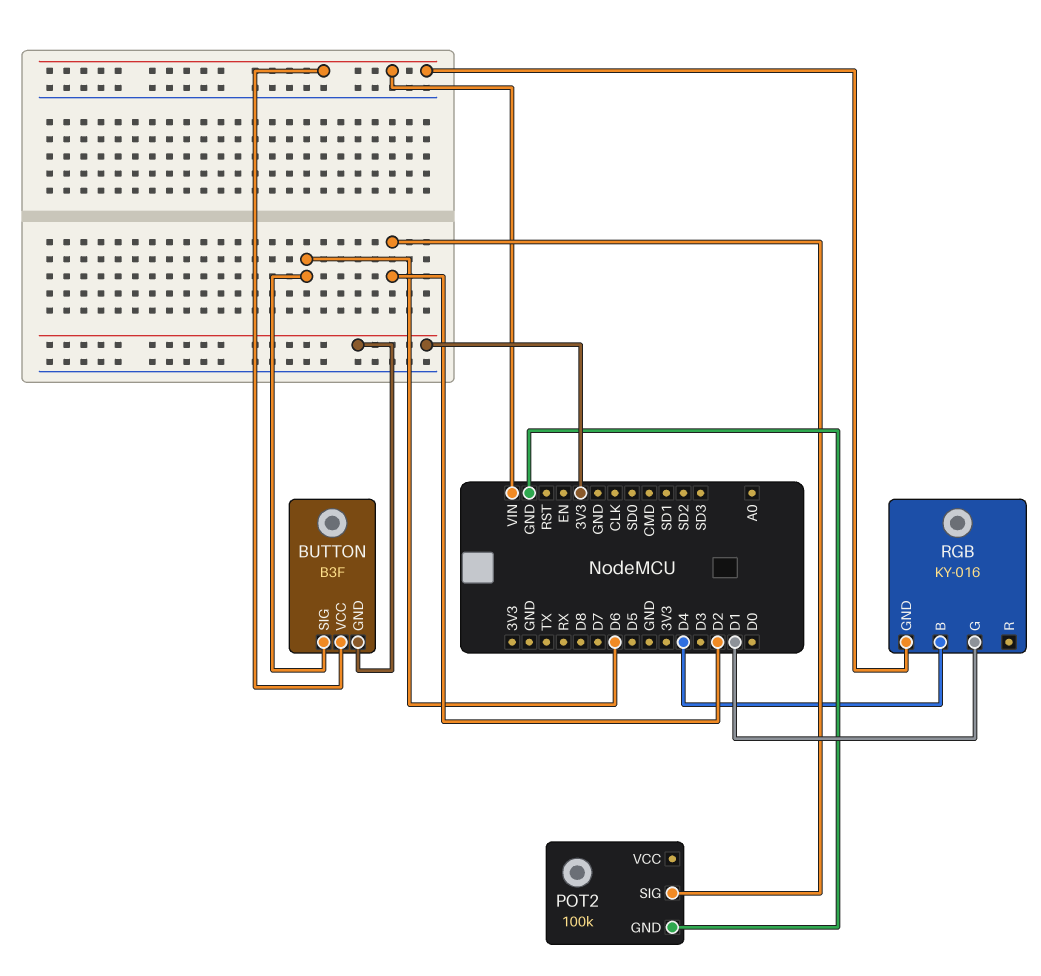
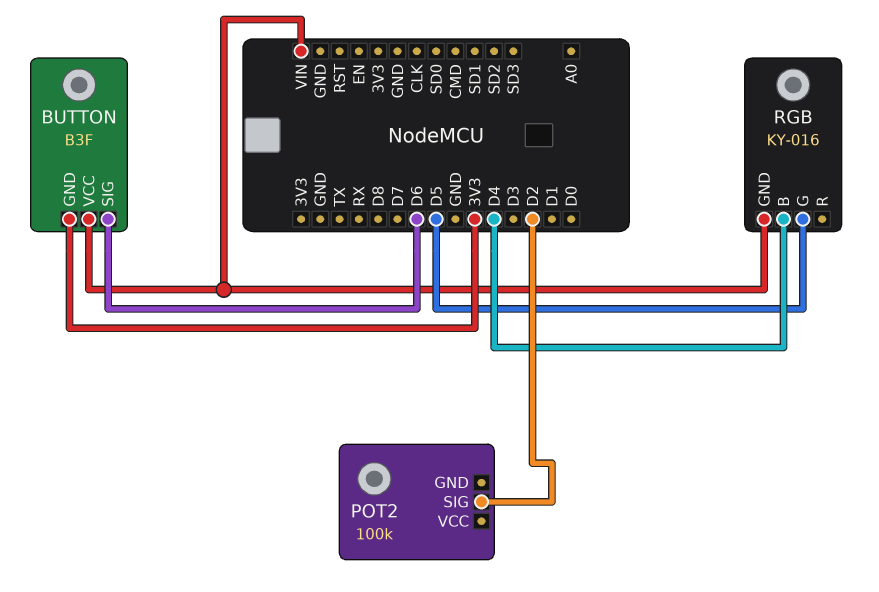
POT2 pin GND: GND -> none
RGB pin G: D1 -> D5

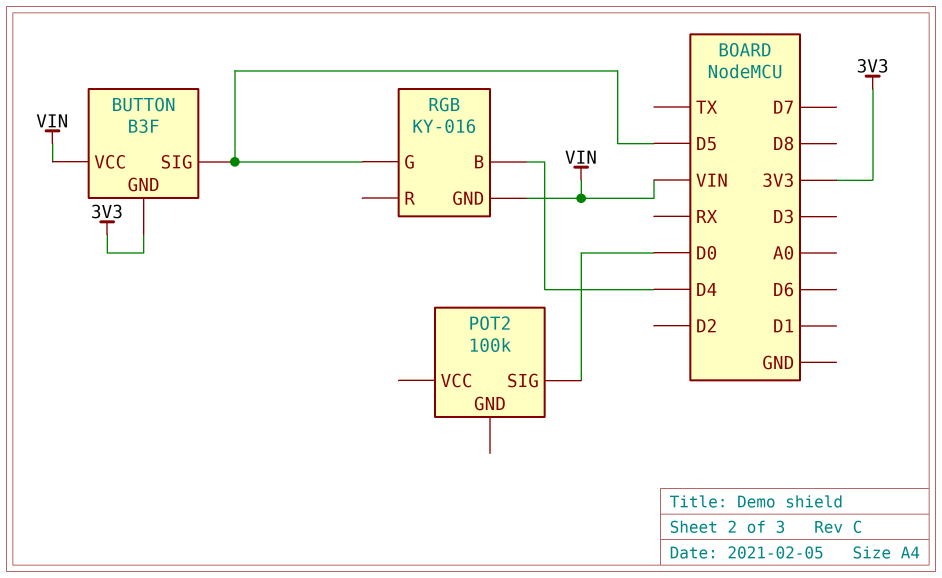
BUTTON pin SIG: D6 -> D5
POT2 pin SIG: D2 -> D0

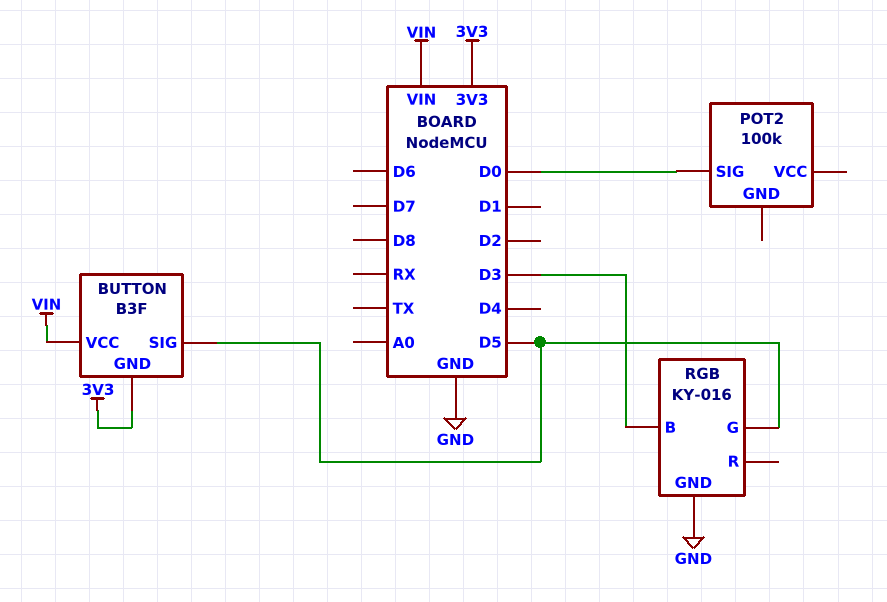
RGB pin B: D4 -> D3
RGB pin GND: VIN -> GND

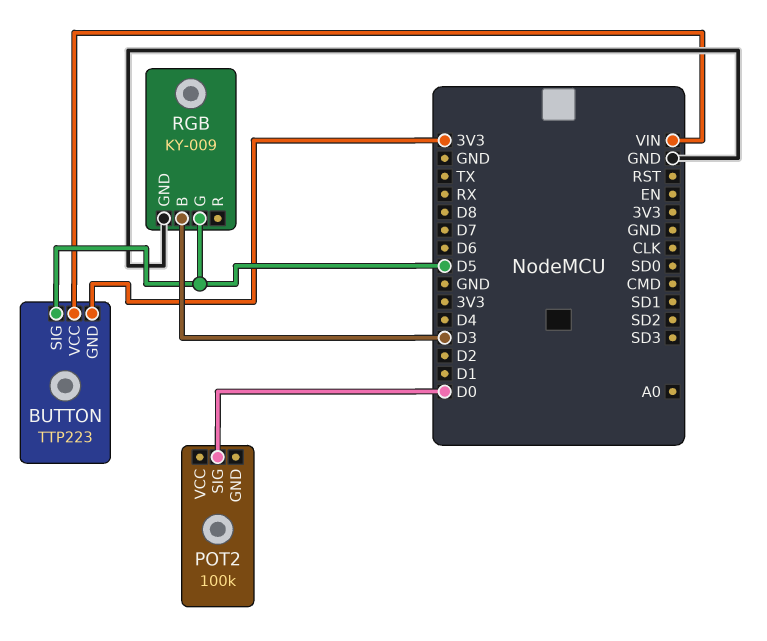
BUTTON: B3F -> TTP223
RGB: KY-016 -> KY-009

